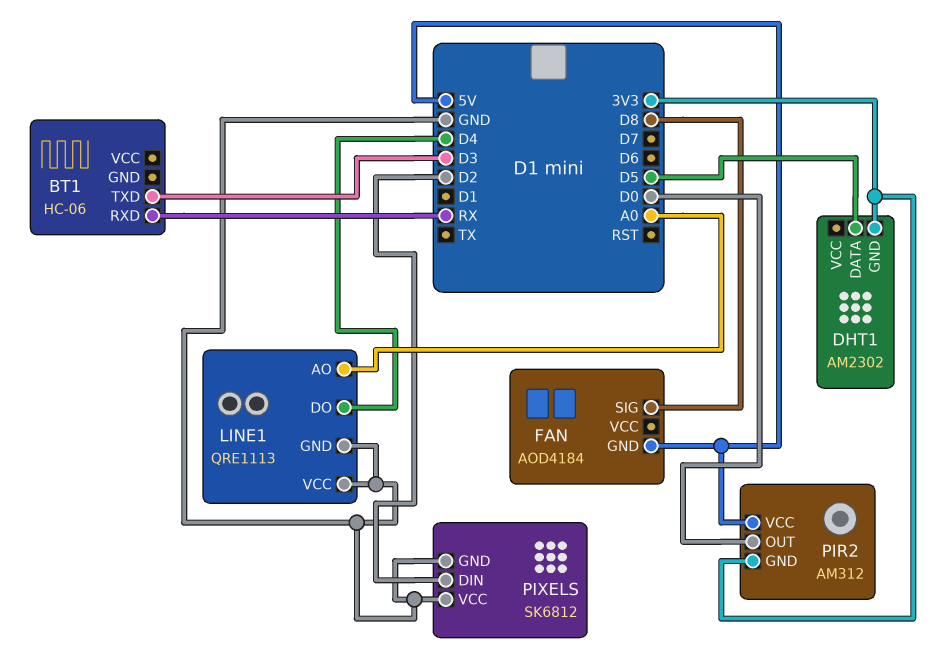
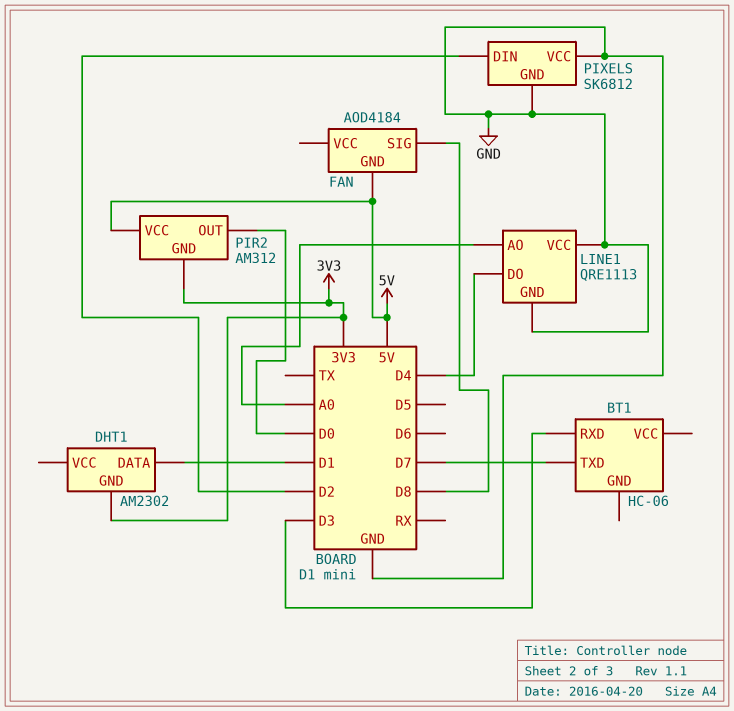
BT1 pin RXD: RX -> D3
BT1 pin TXD: D3 -> D7
DHT1 pin DATA: D5 -> D1

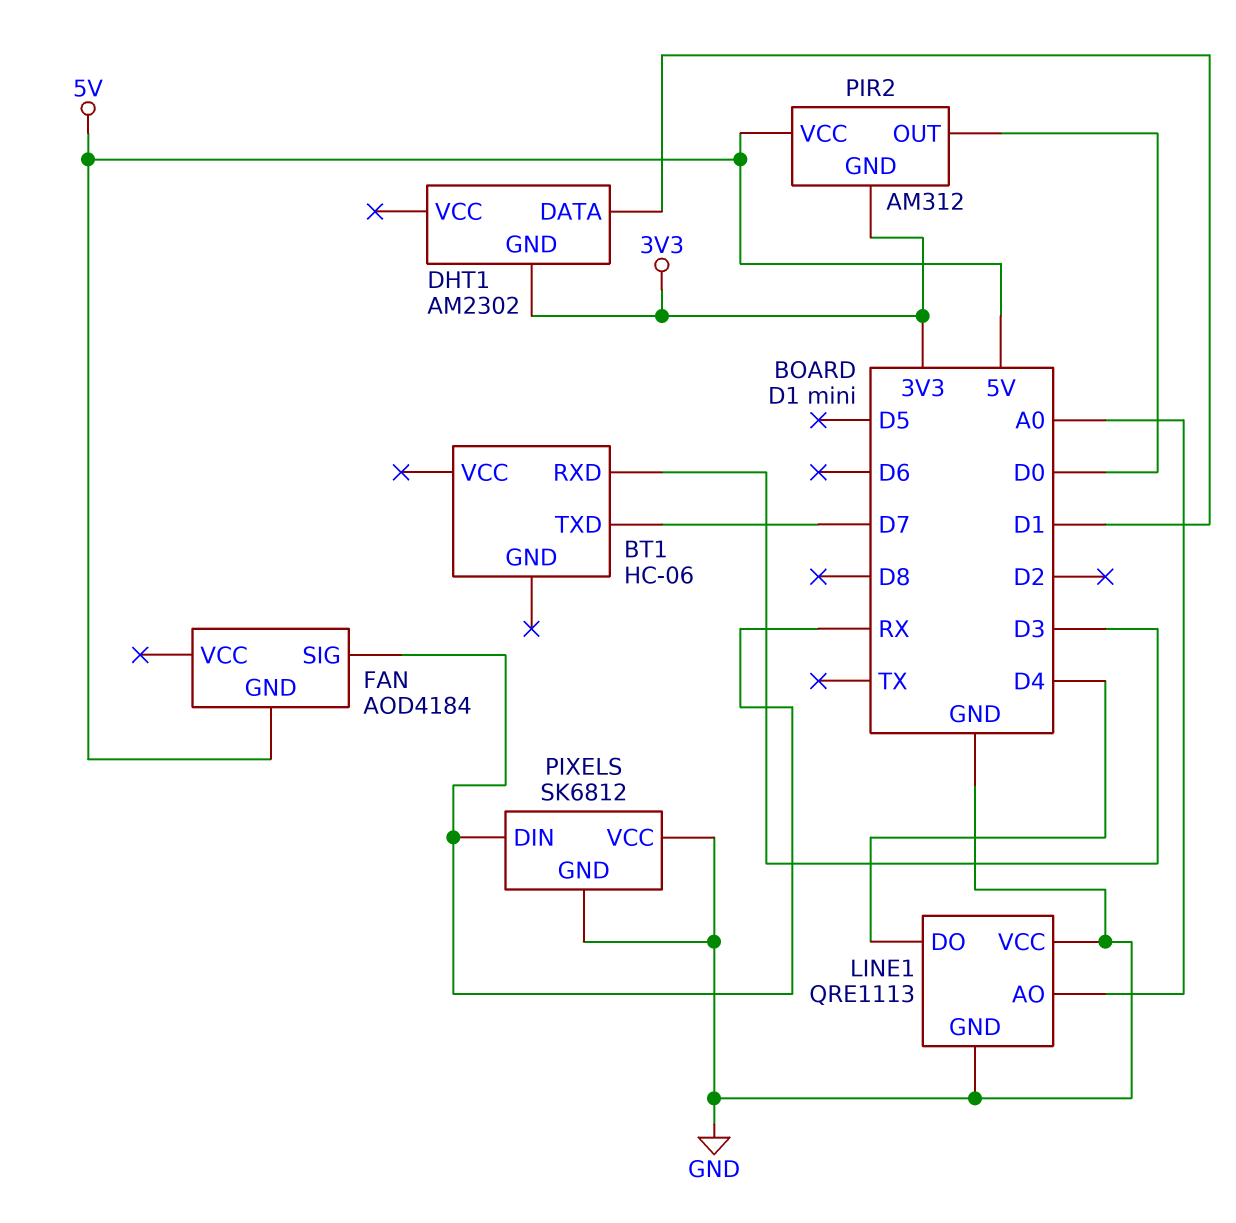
FAN pin SIG: D8 -> RX
PIXELS pin DIN: D2 -> RX

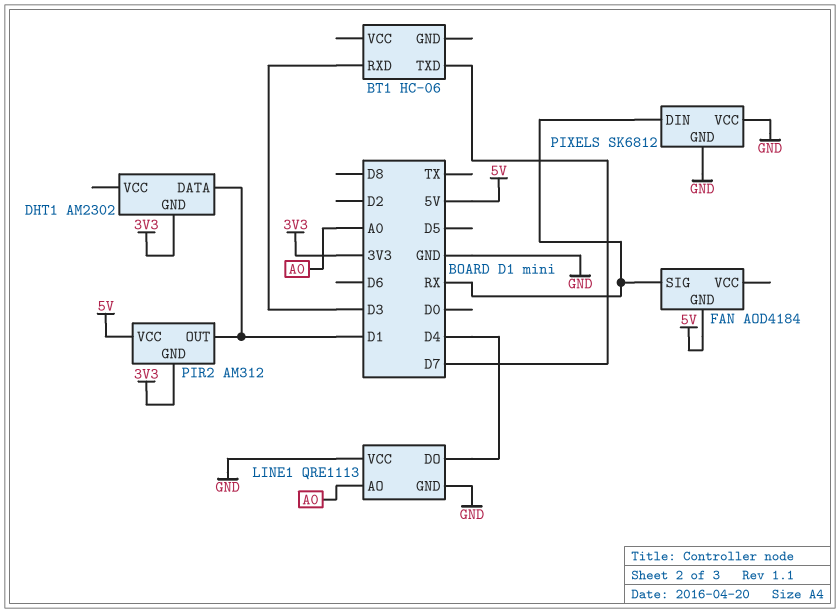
PIR2 pin OUT: D0 -> D1

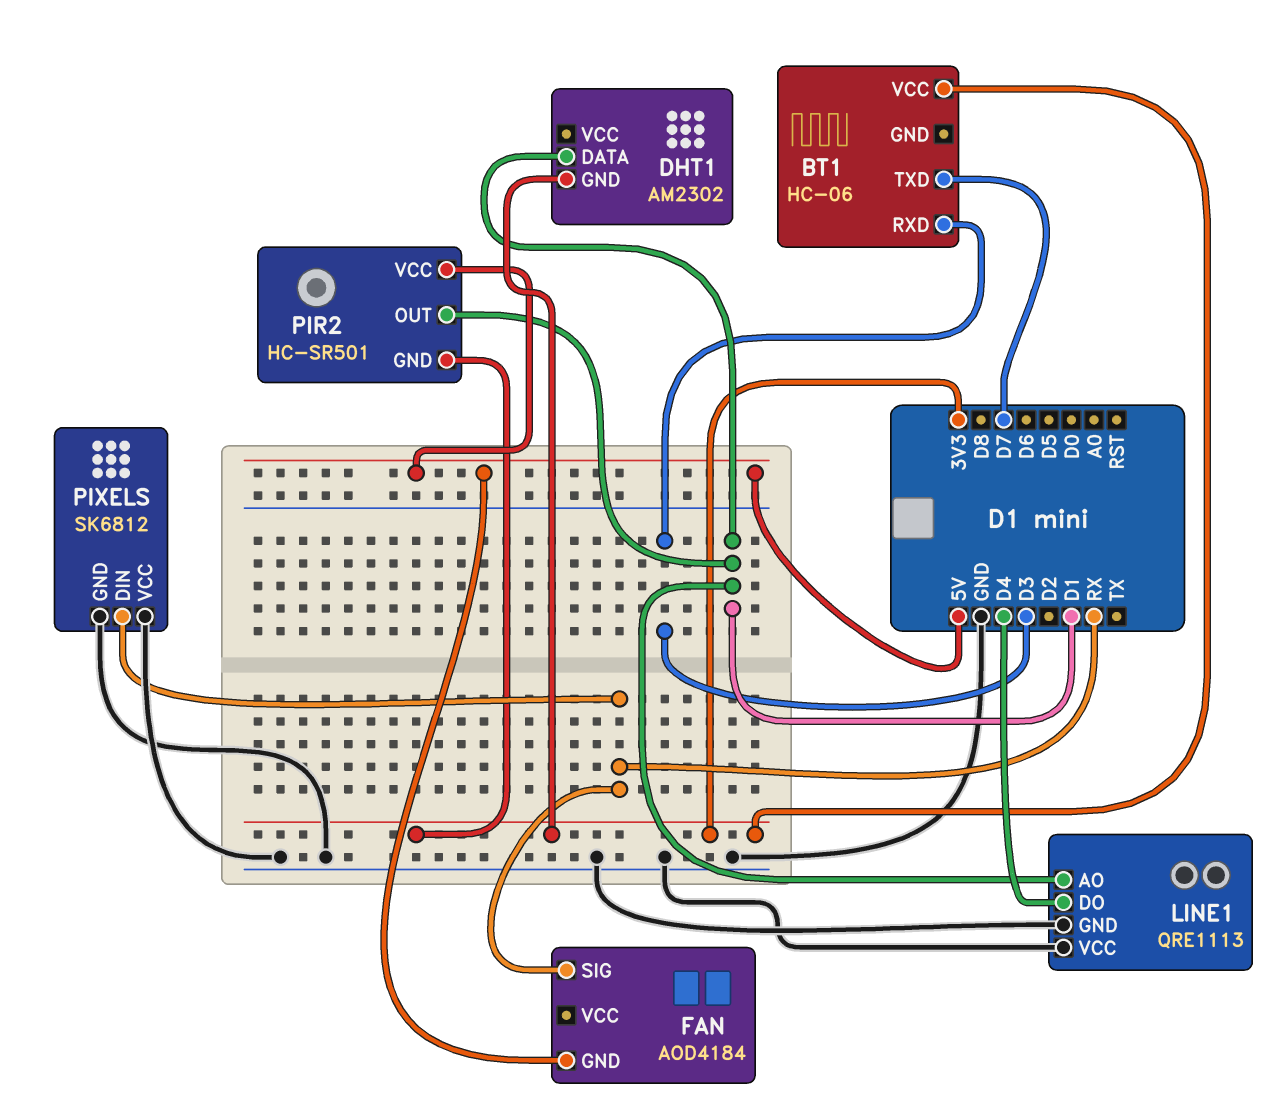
BT1 pin VCC: none -> 3V3
LINE1 pin AO: A0 -> D1
PIR2: AM312 -> HC-SR501

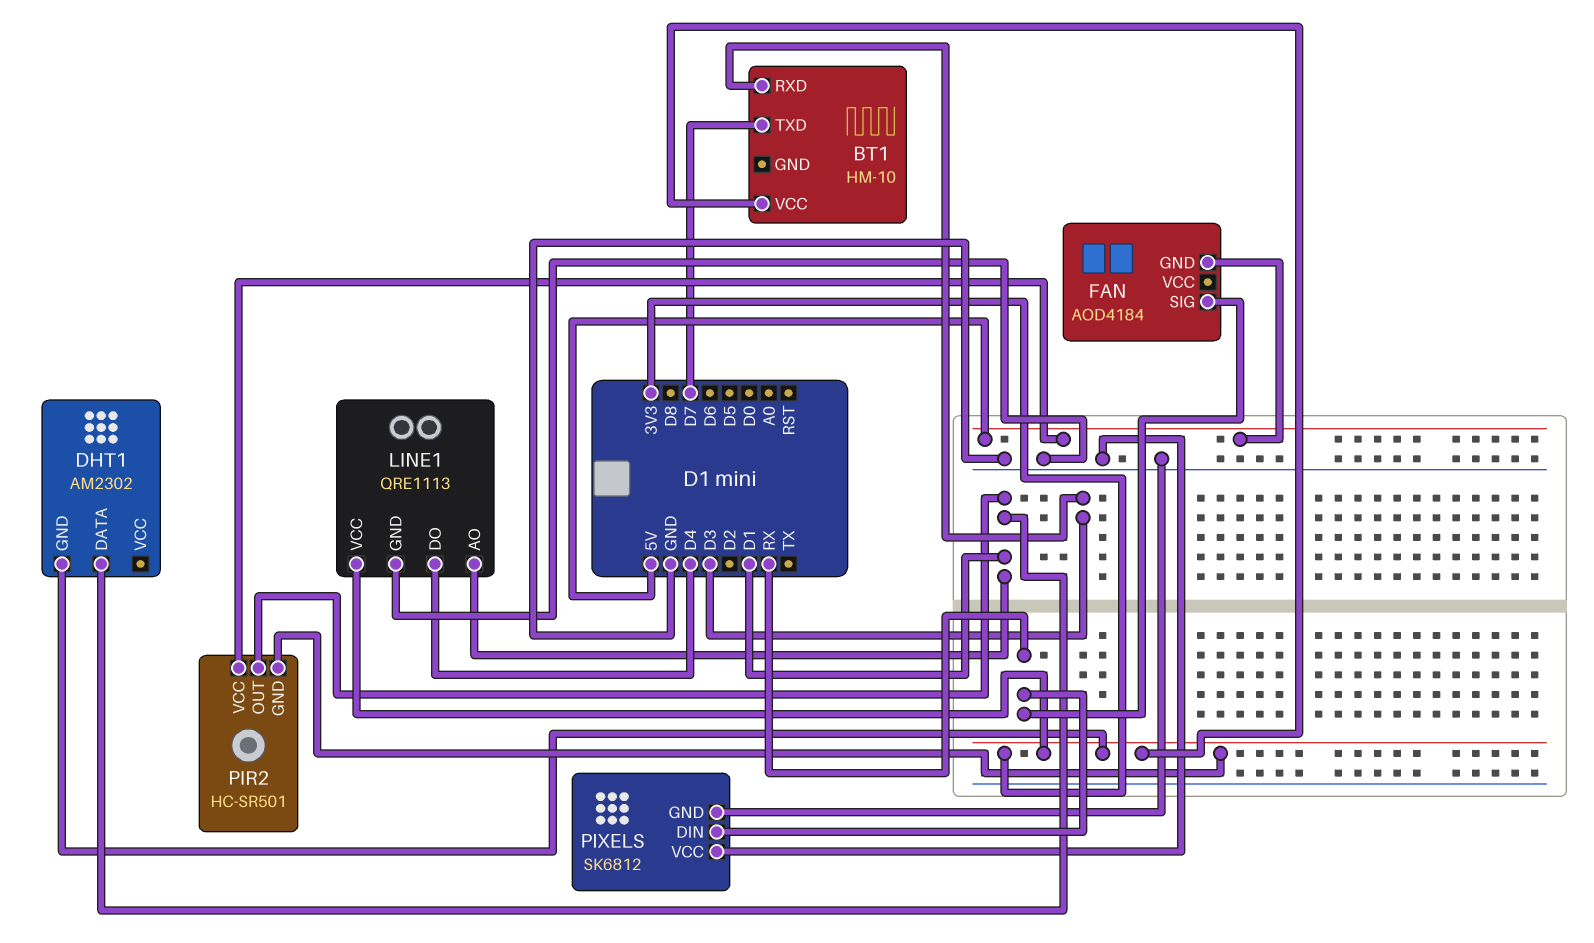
BT1: HC-06 -> HM-10
LINE1 pin VCC: GND -> 3V3

